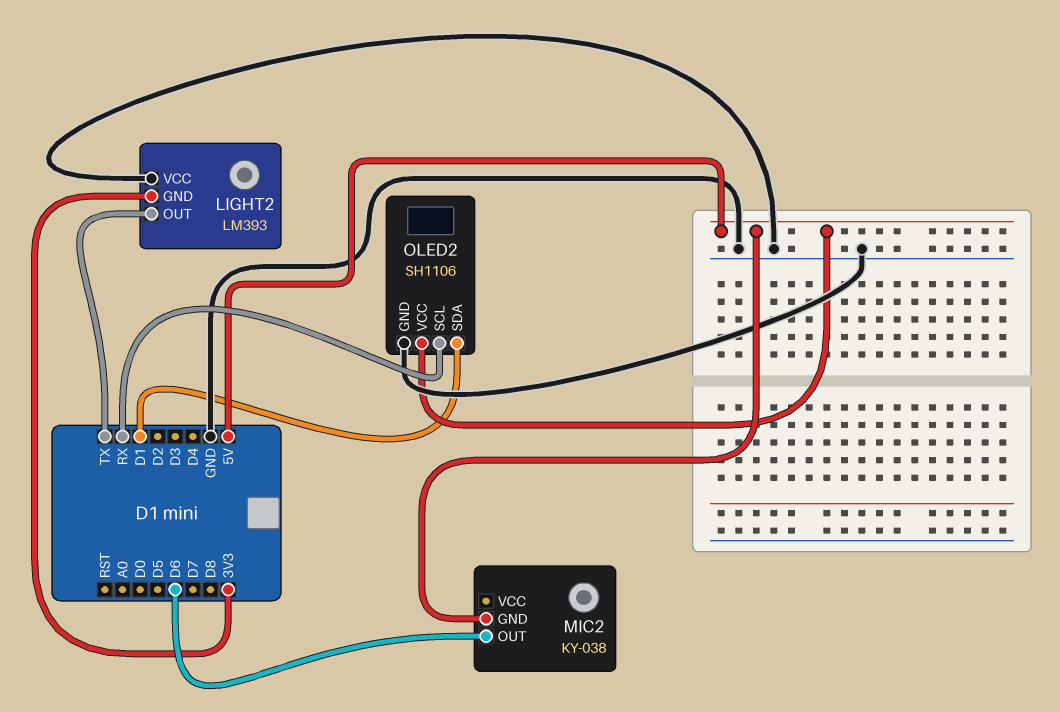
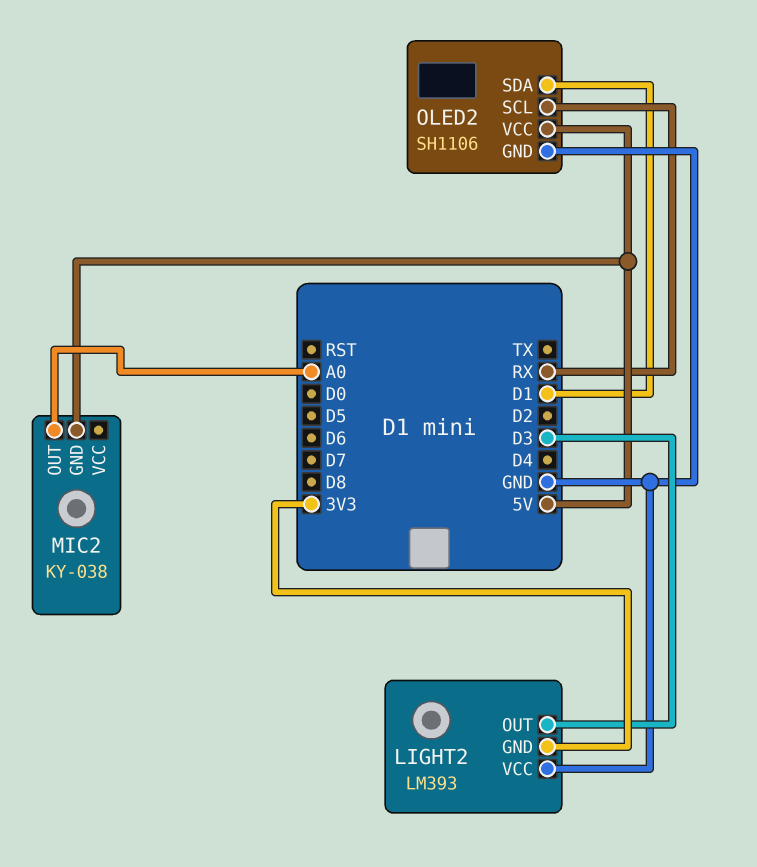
LIGHT2 pin OUT: TX -> D3
MIC2 pin OUT: D6 -> A0

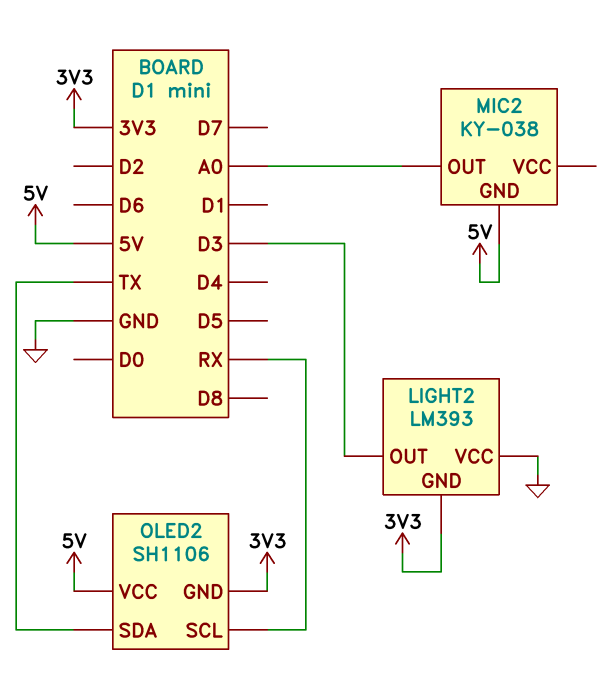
OLED2 pin GND: GND -> 3V3
OLED2 pin SDA: D1 -> TX

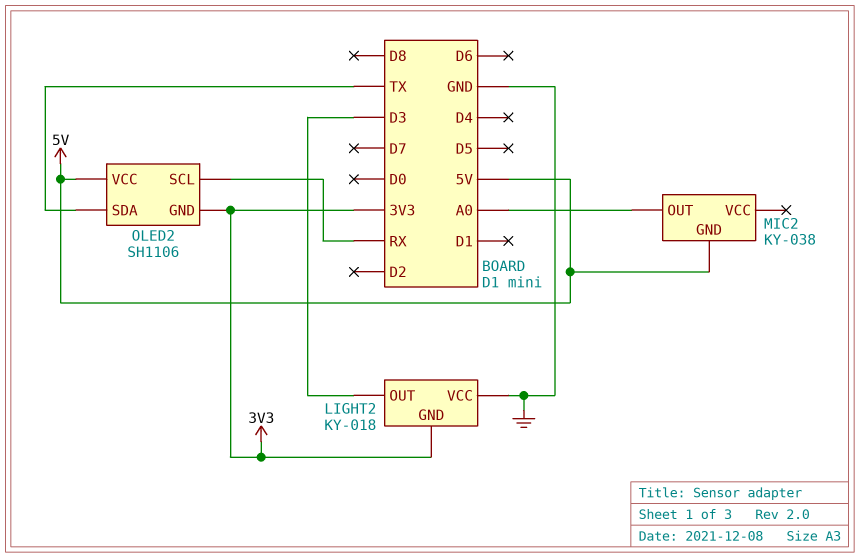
LIGHT2: LM393 -> KY-018

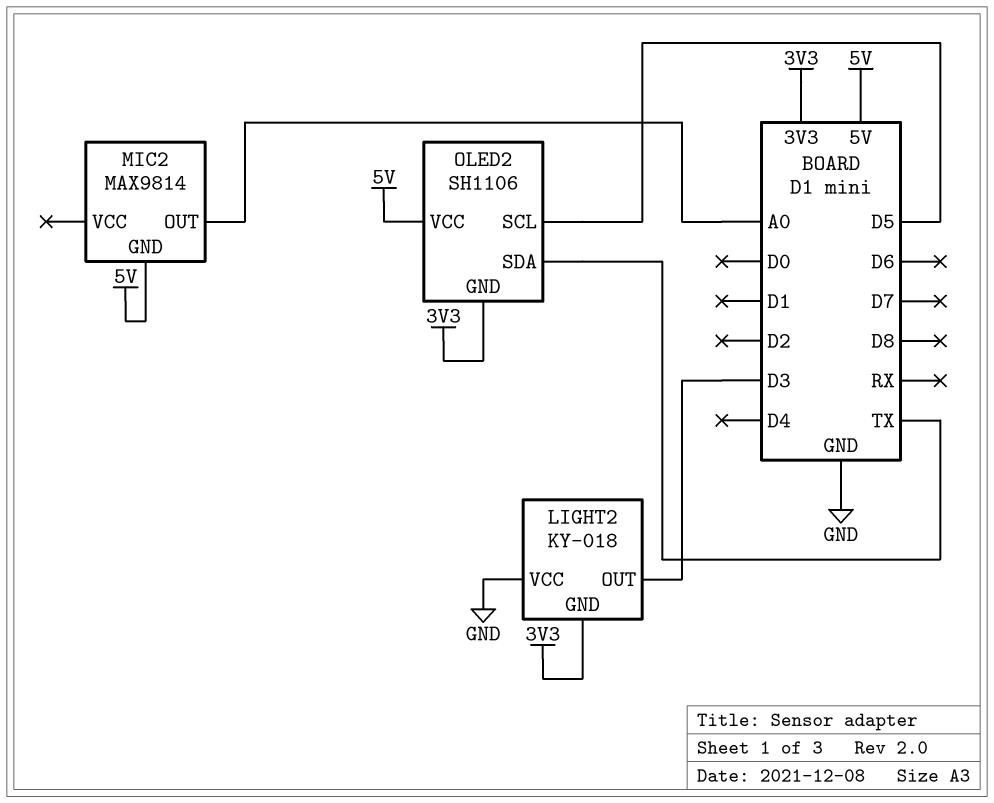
MIC2: KY-038 -> MAX9814
OLED2 pin SCL: RX -> D5

